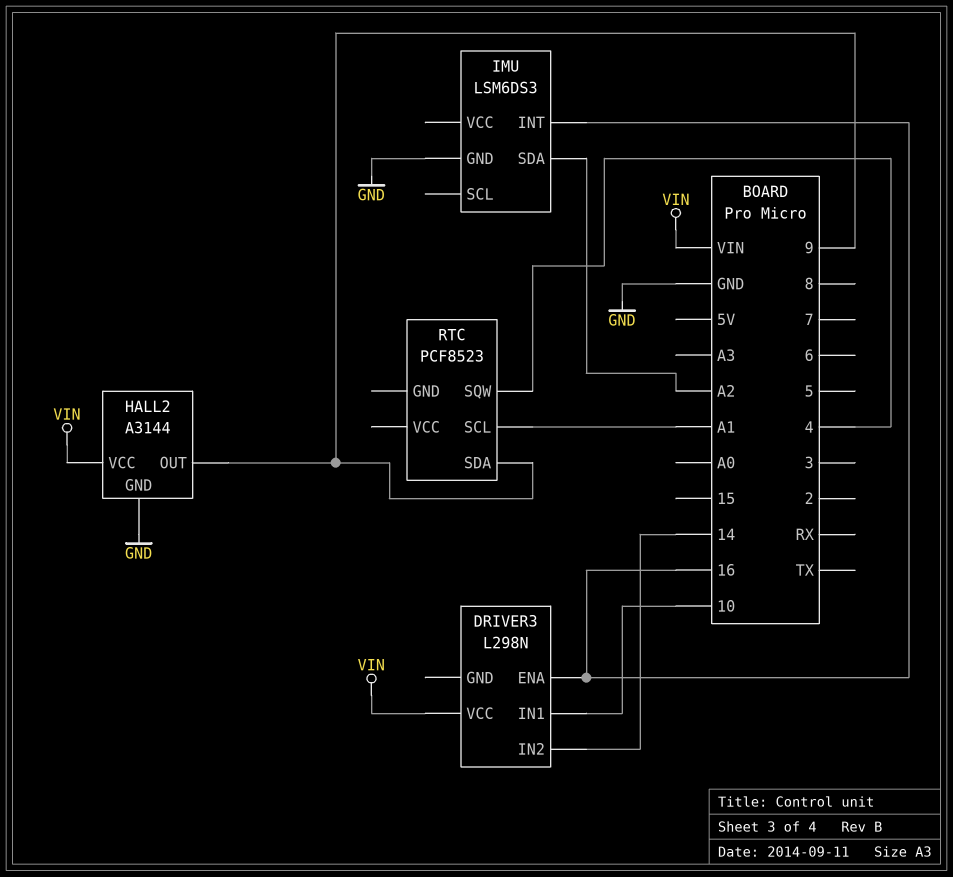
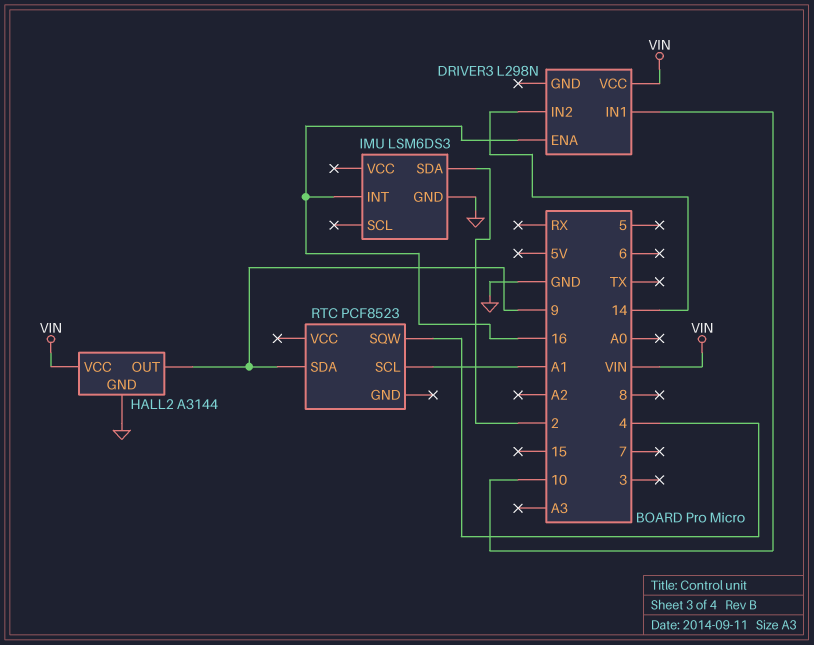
IMU pin SDA: A2 -> 2

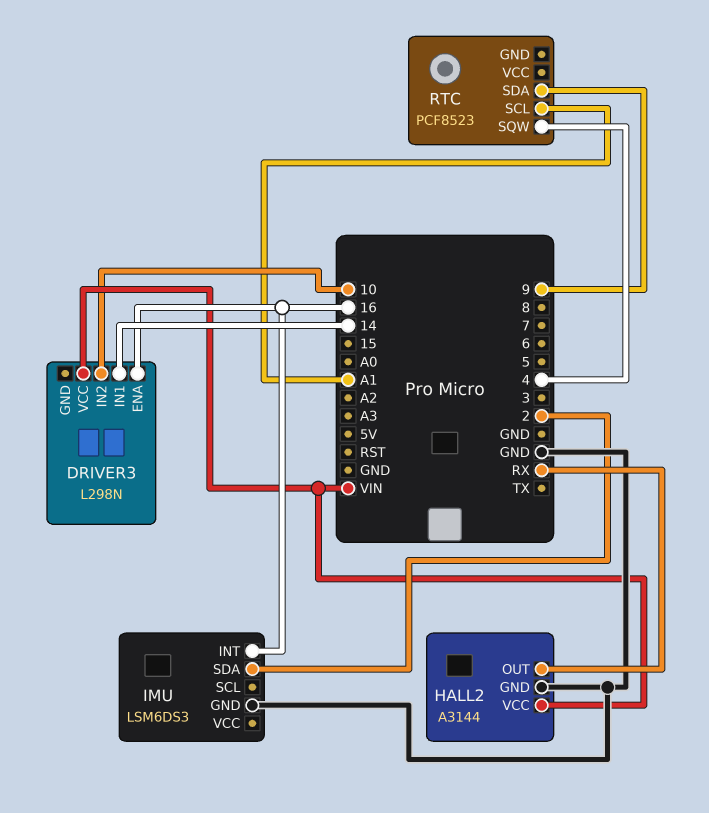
DRIVER3 pin IN1: 10 -> 14
DRIVER3 pin IN2: 14 -> 10
HALL2 pin OUT: 9 -> RX

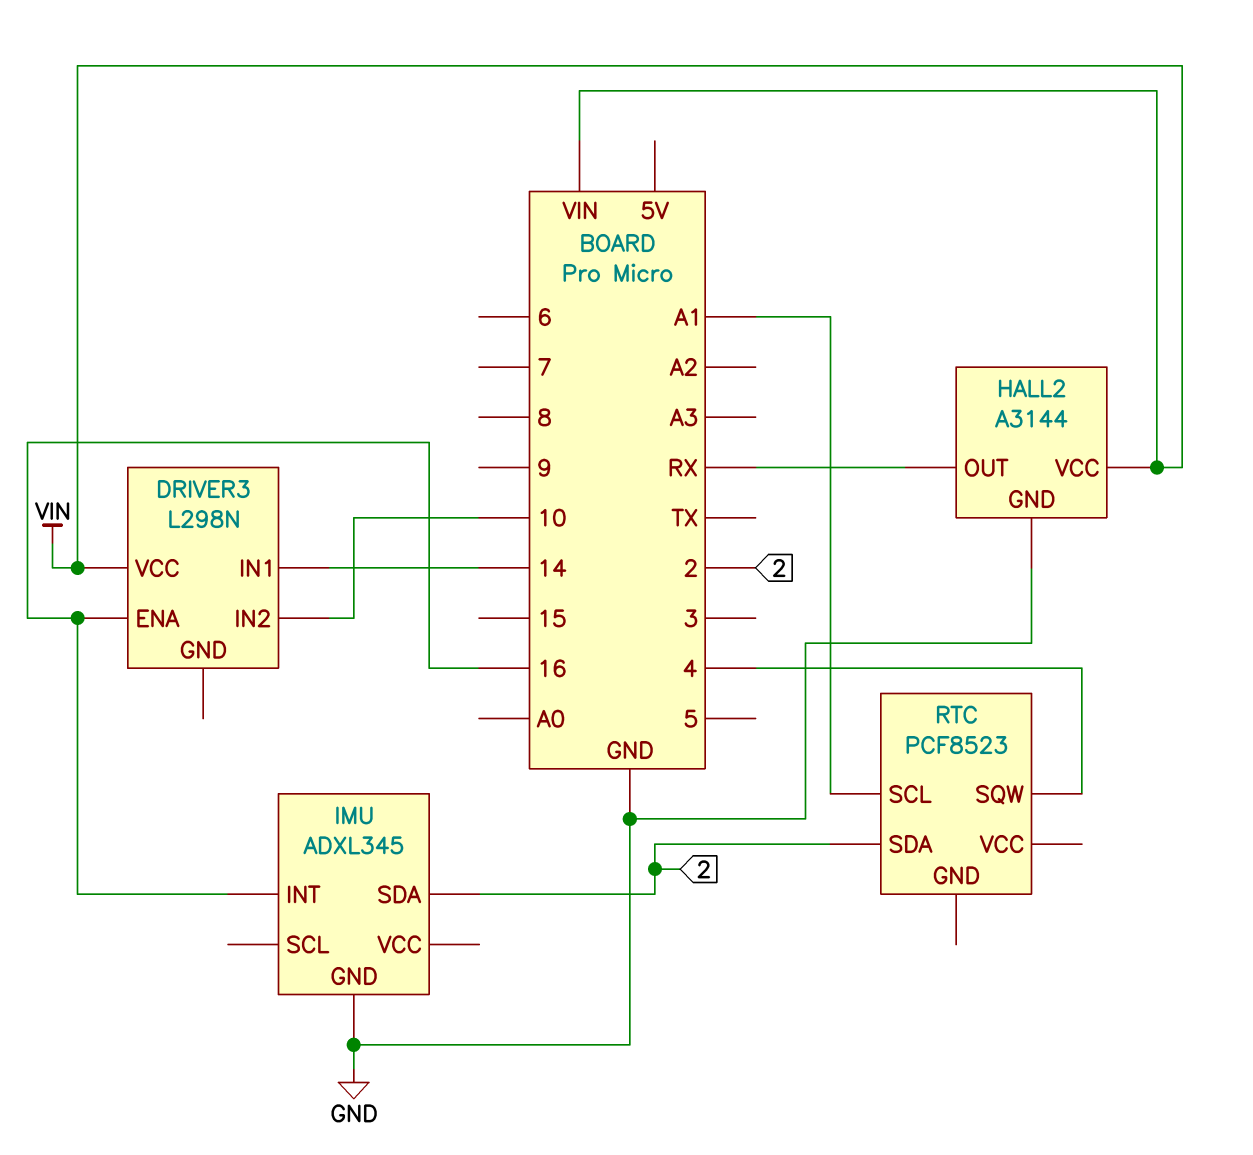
IMU: LSM6DS3 -> ADXL345
RTC pin SDA: 9 -> 2

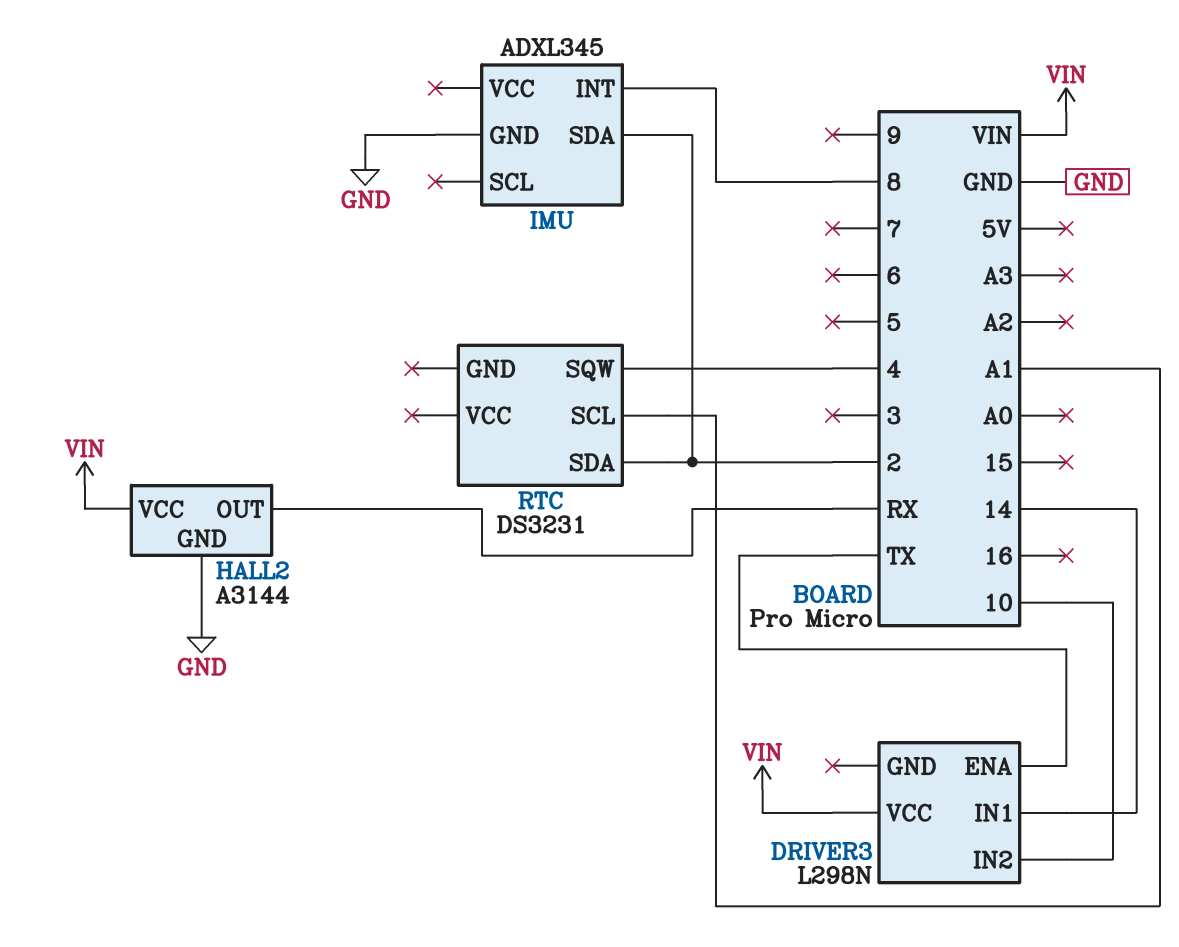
DRIVER3 pin ENA: 16 -> TX
IMU pin INT: 16 -> 8
RTC: PCF8523 -> DS3231

